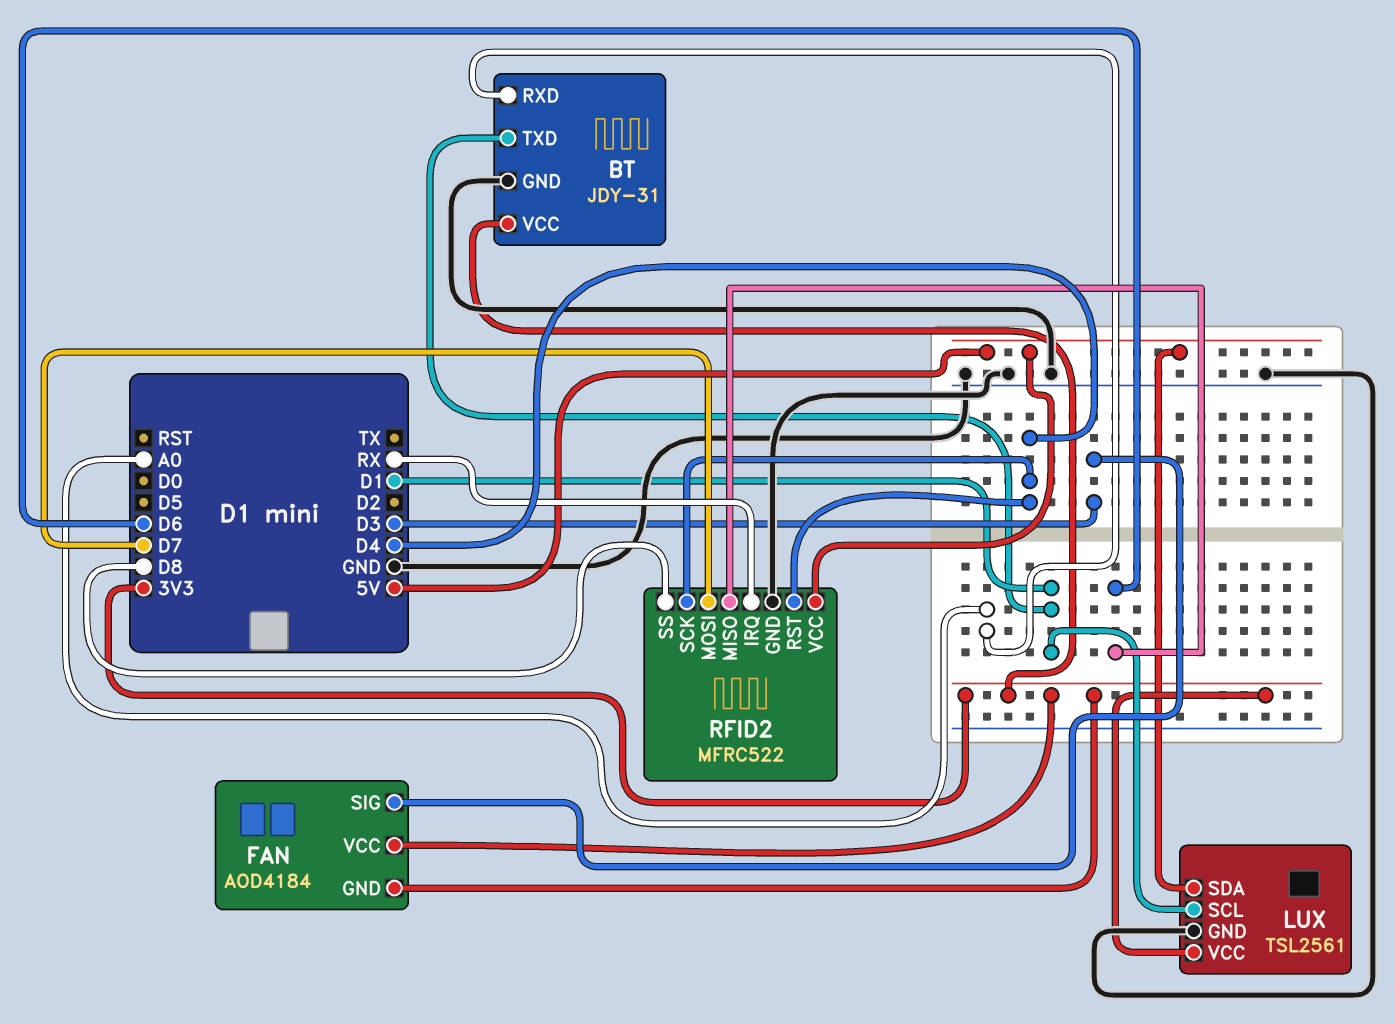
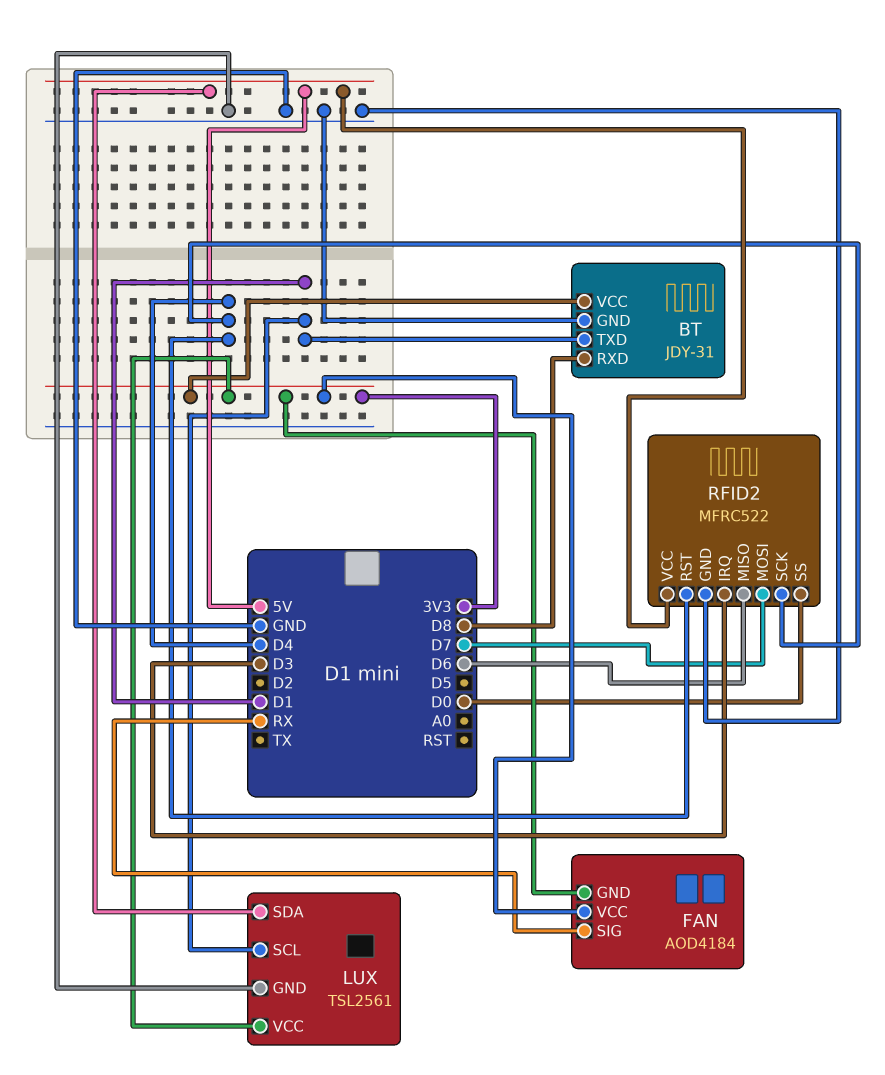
BT pin RXD: A0 -> D8
FAN pin SIG: D3 -> RX
RFID2 pin IRQ: RX -> D3
RFID2 pin SS: D8 -> D0

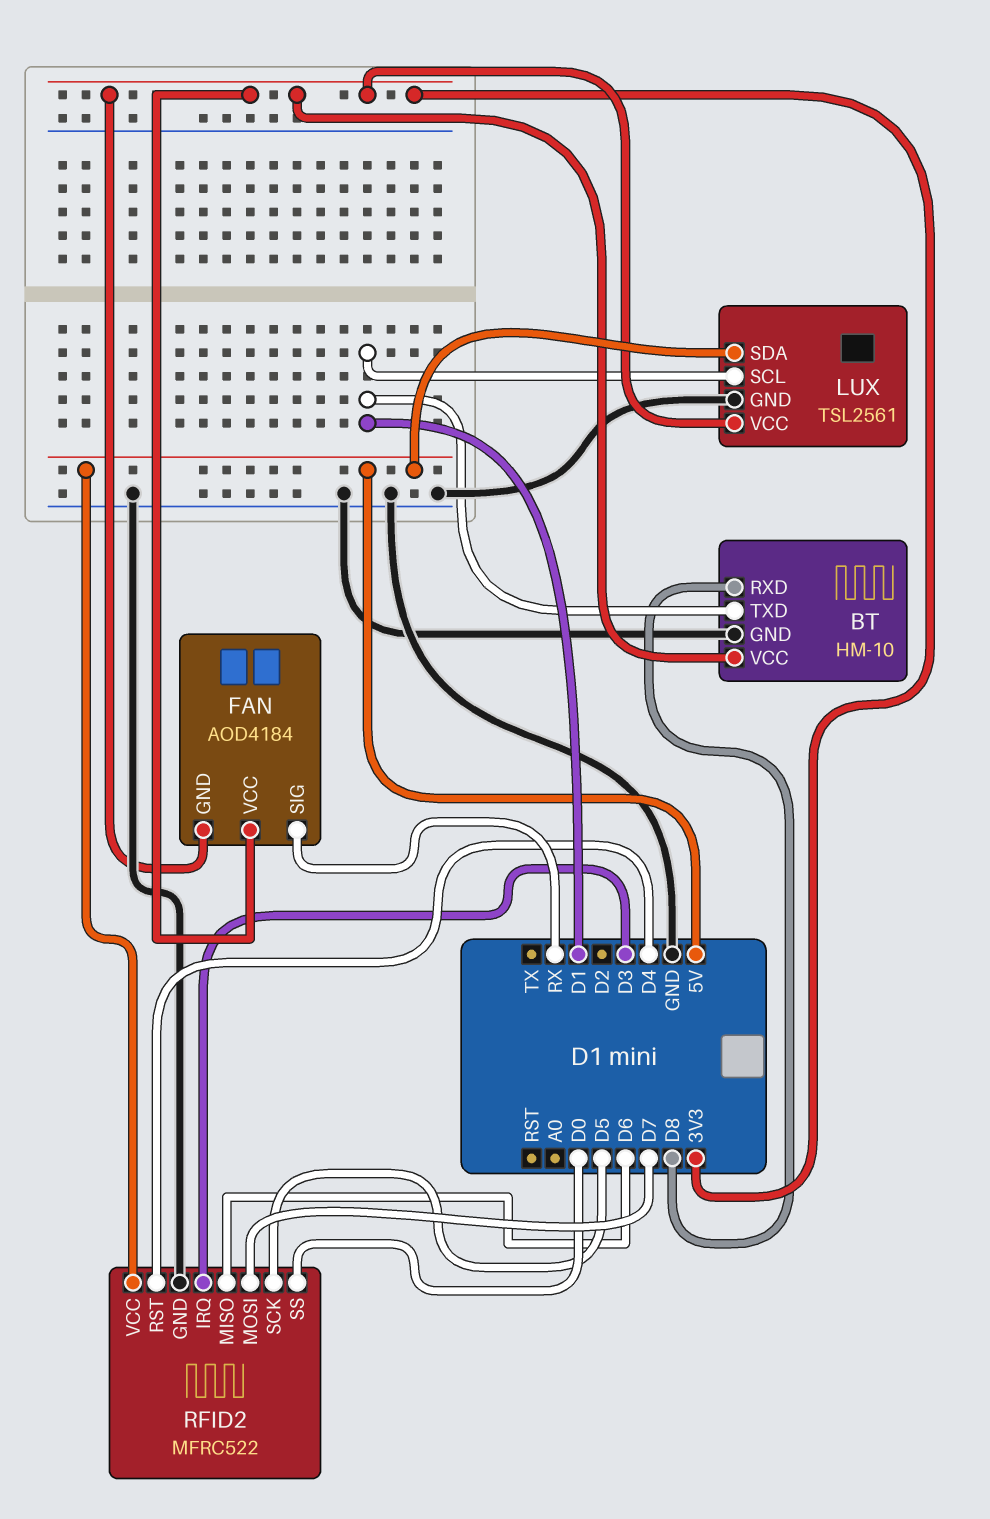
BT: JDY-31 -> HM-10
RFID2 pin SCK: D4 -> D5

